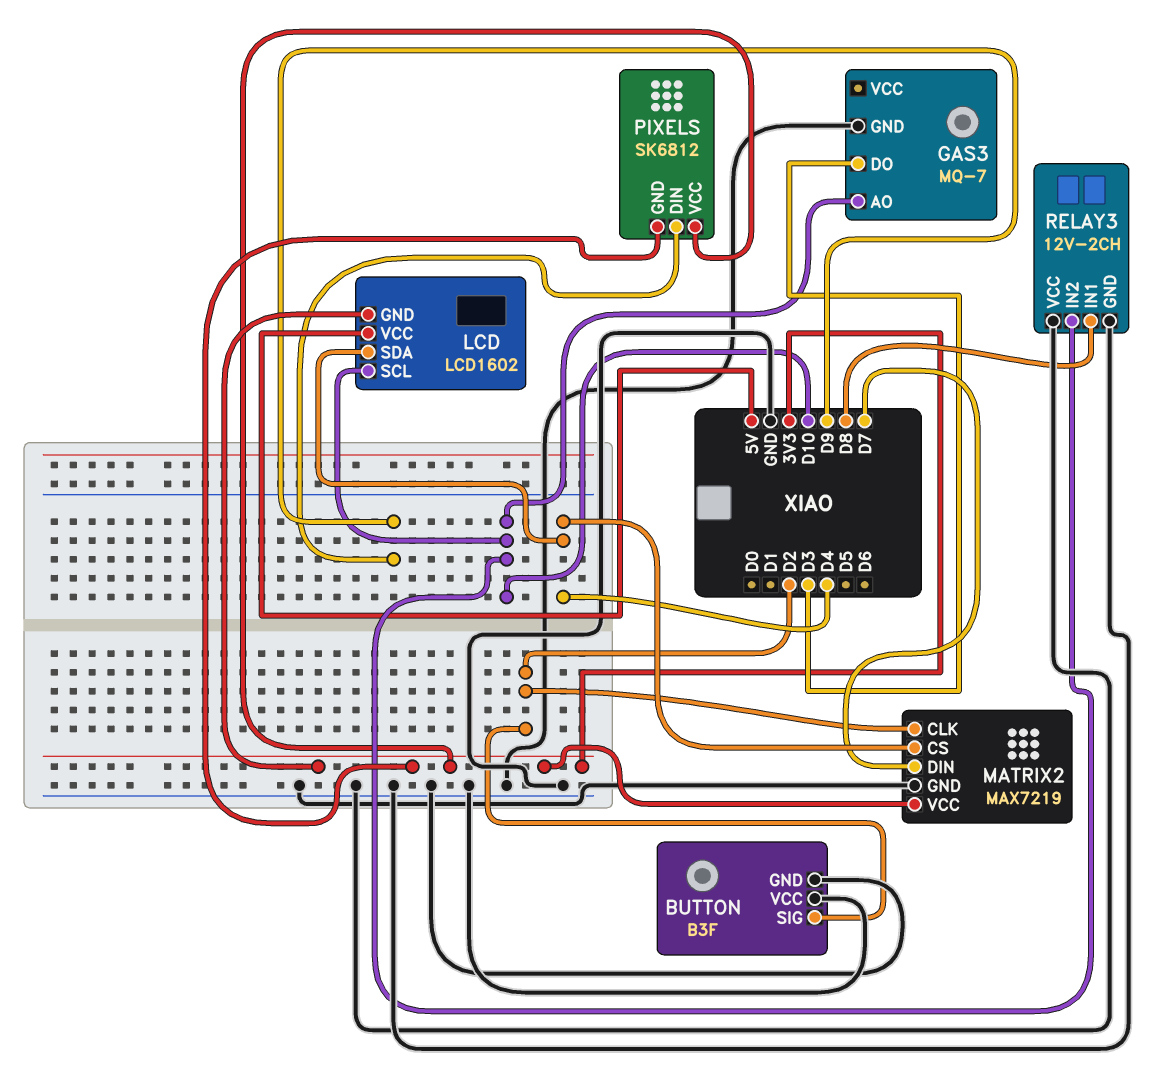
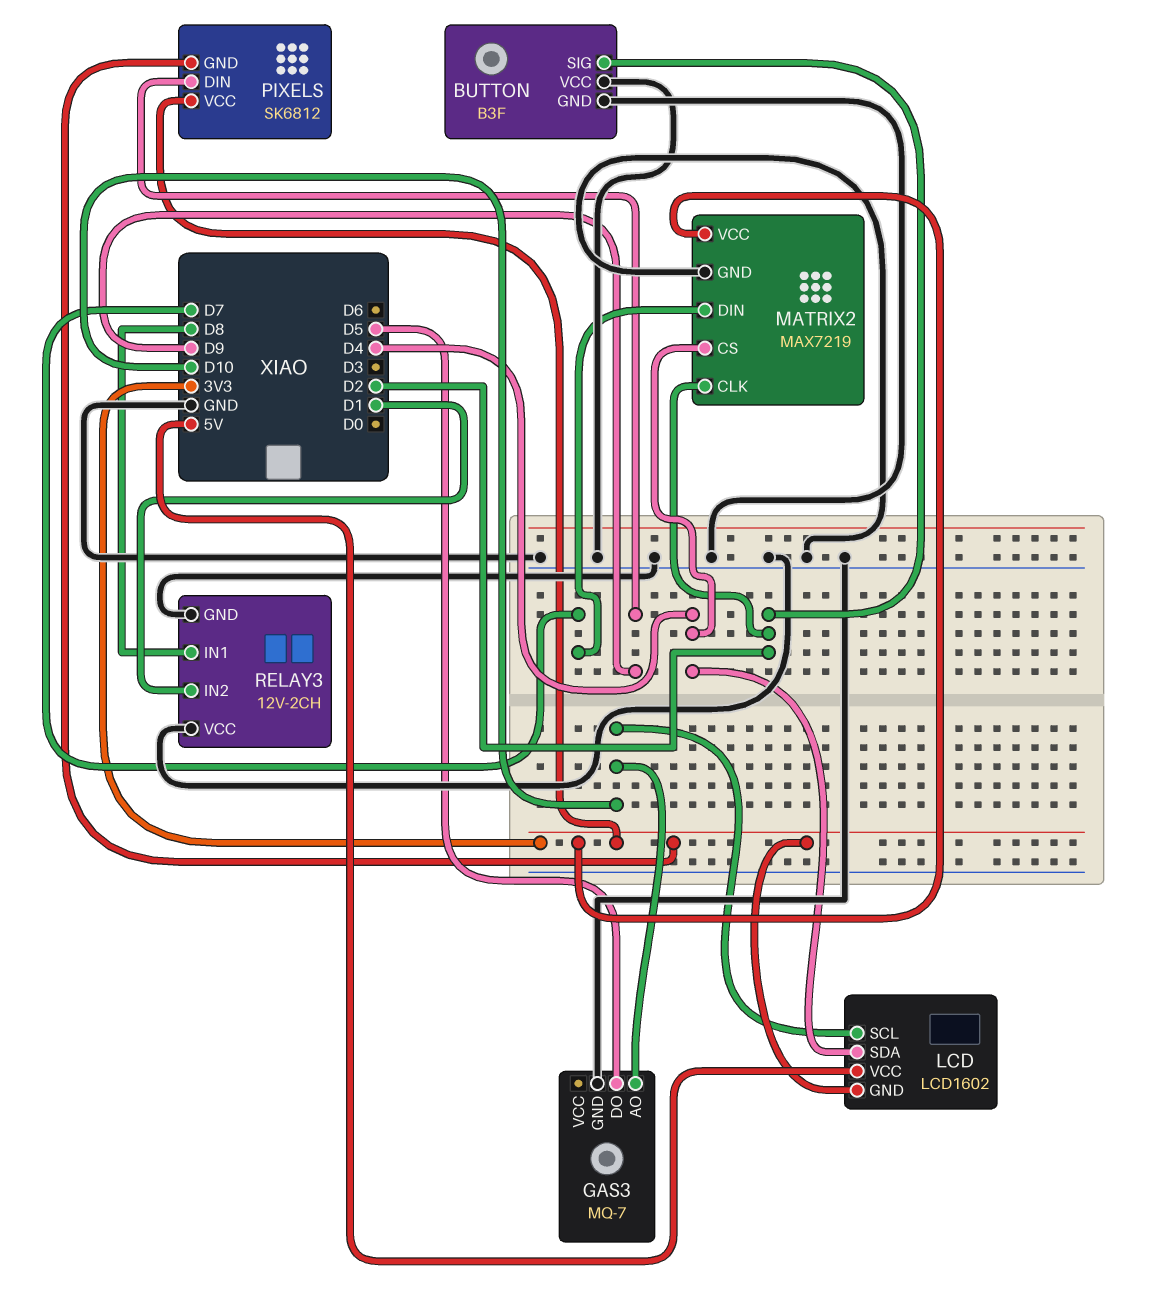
GAS3 pin DO: D3 -> D5
RELAY3 pin IN2: D10 -> D1

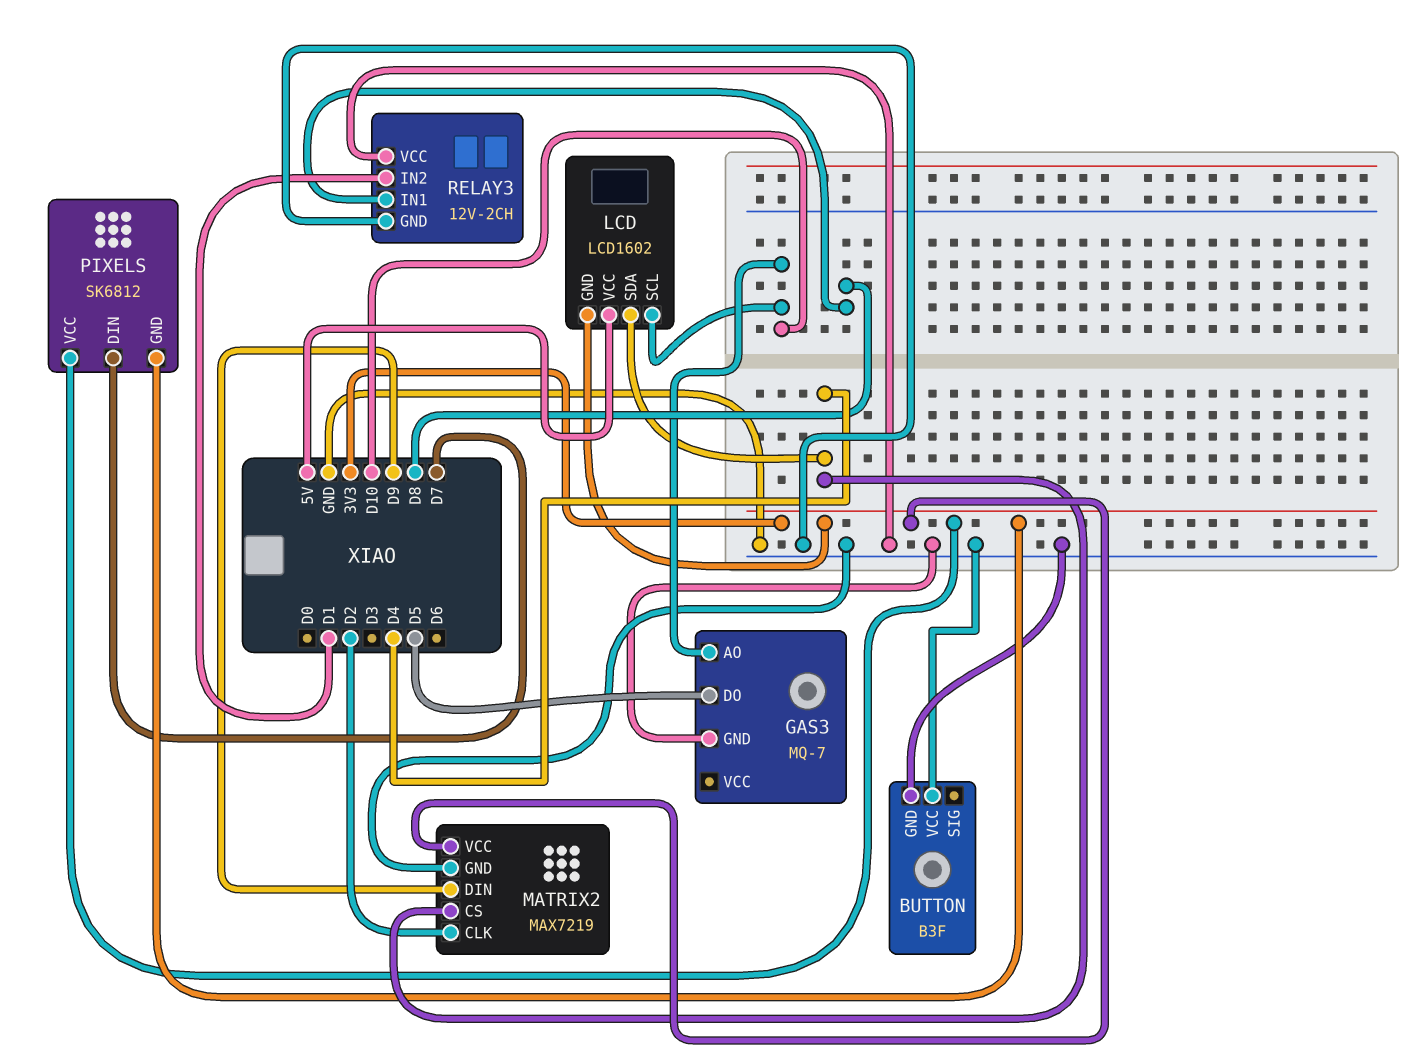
BUTTON pin SIG: D2 -> none
MATRIX2 pin DIN: D7 -> D9
PIXELS pin DIN: D9 -> D7

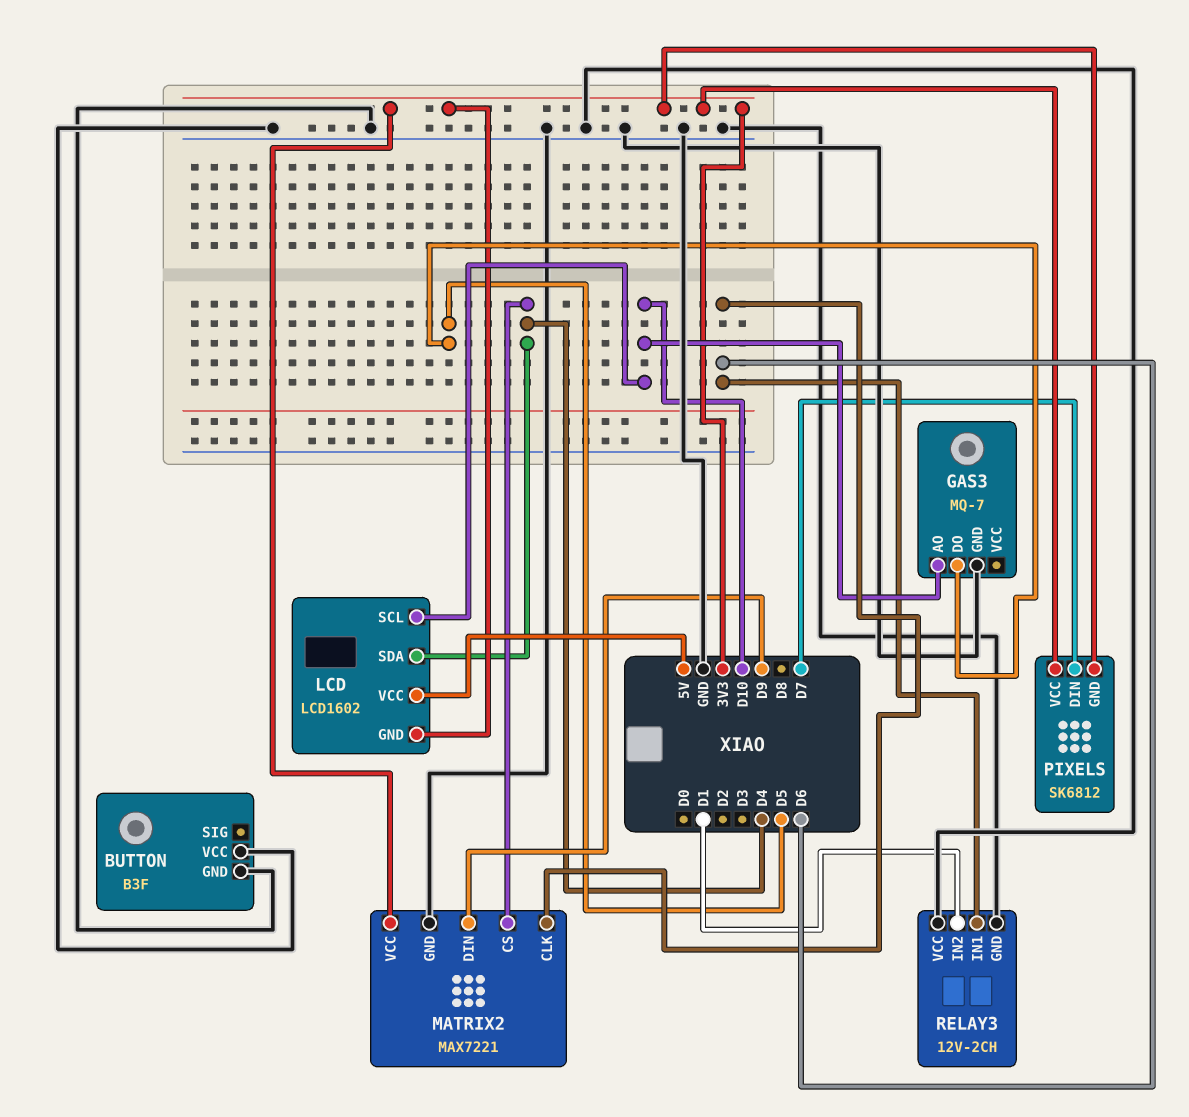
MATRIX2: MAX7219 -> MAX7221
MATRIX2 pin CLK: D2 -> D6
RELAY3 pin IN1: D8 -> D6

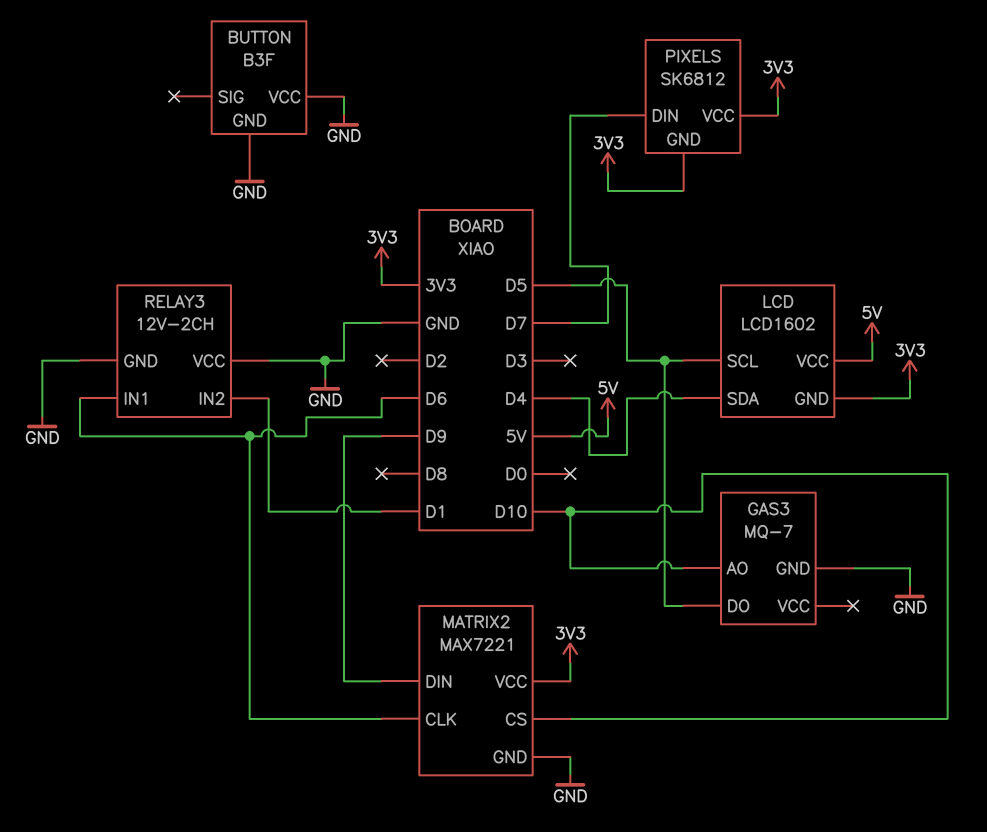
LCD pin SCL: D10 -> D5
MATRIX2 pin CS: D4 -> D10

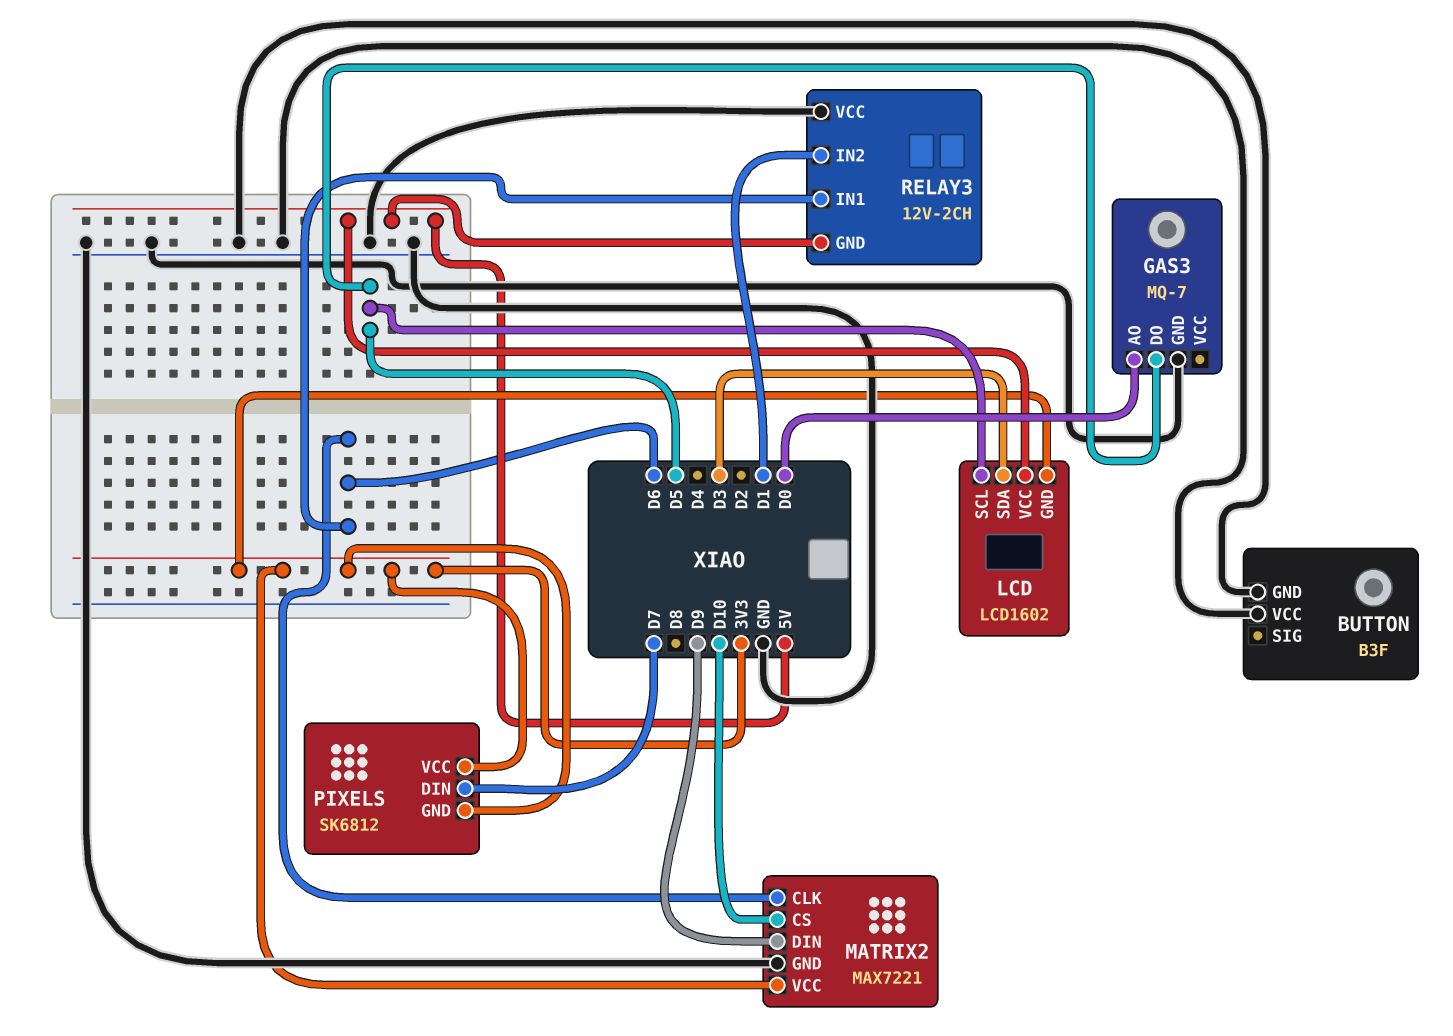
GAS3 pin AO: D10 -> D0
LCD pin SDA: D4 -> D3
RELAY3 pin GND: GND -> 5V

